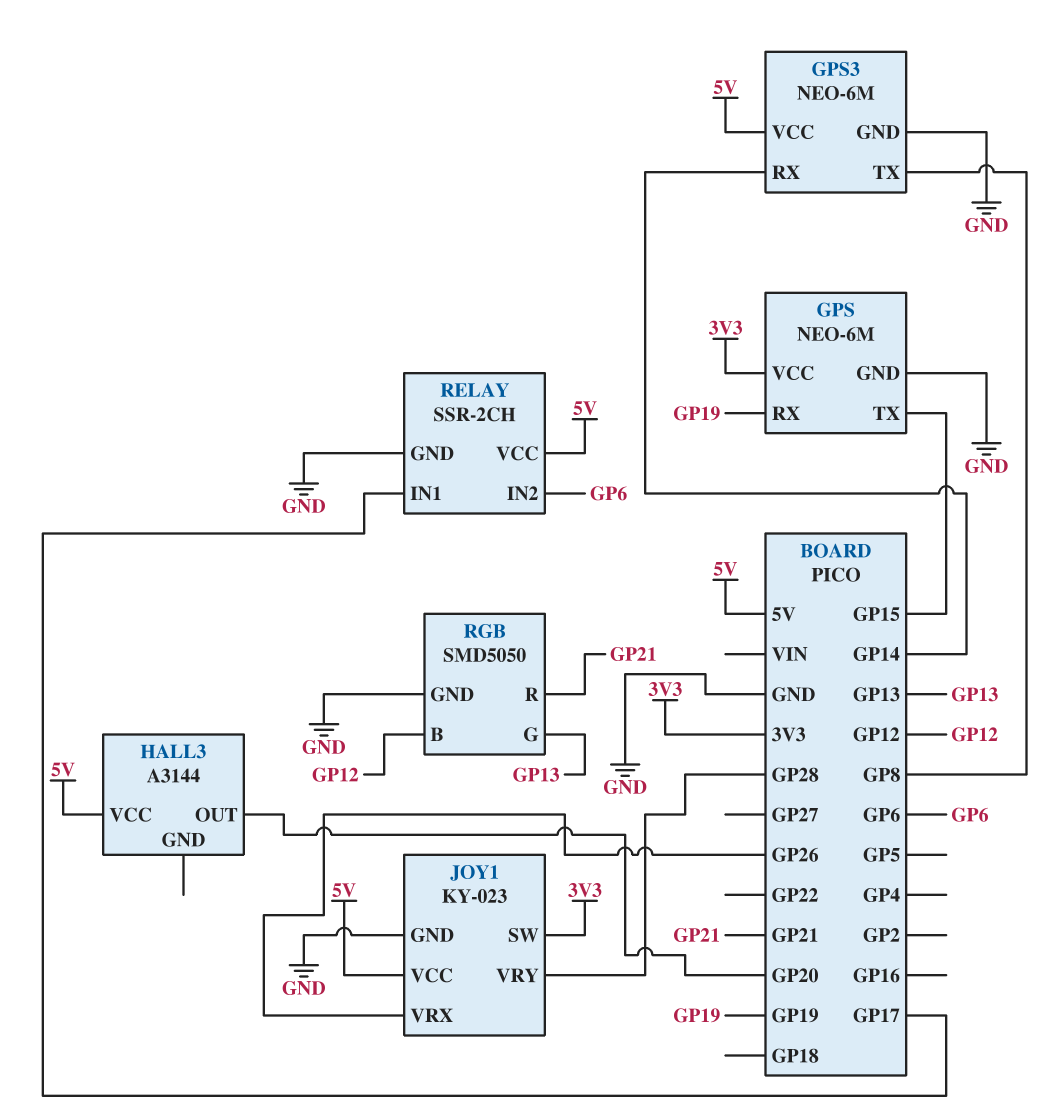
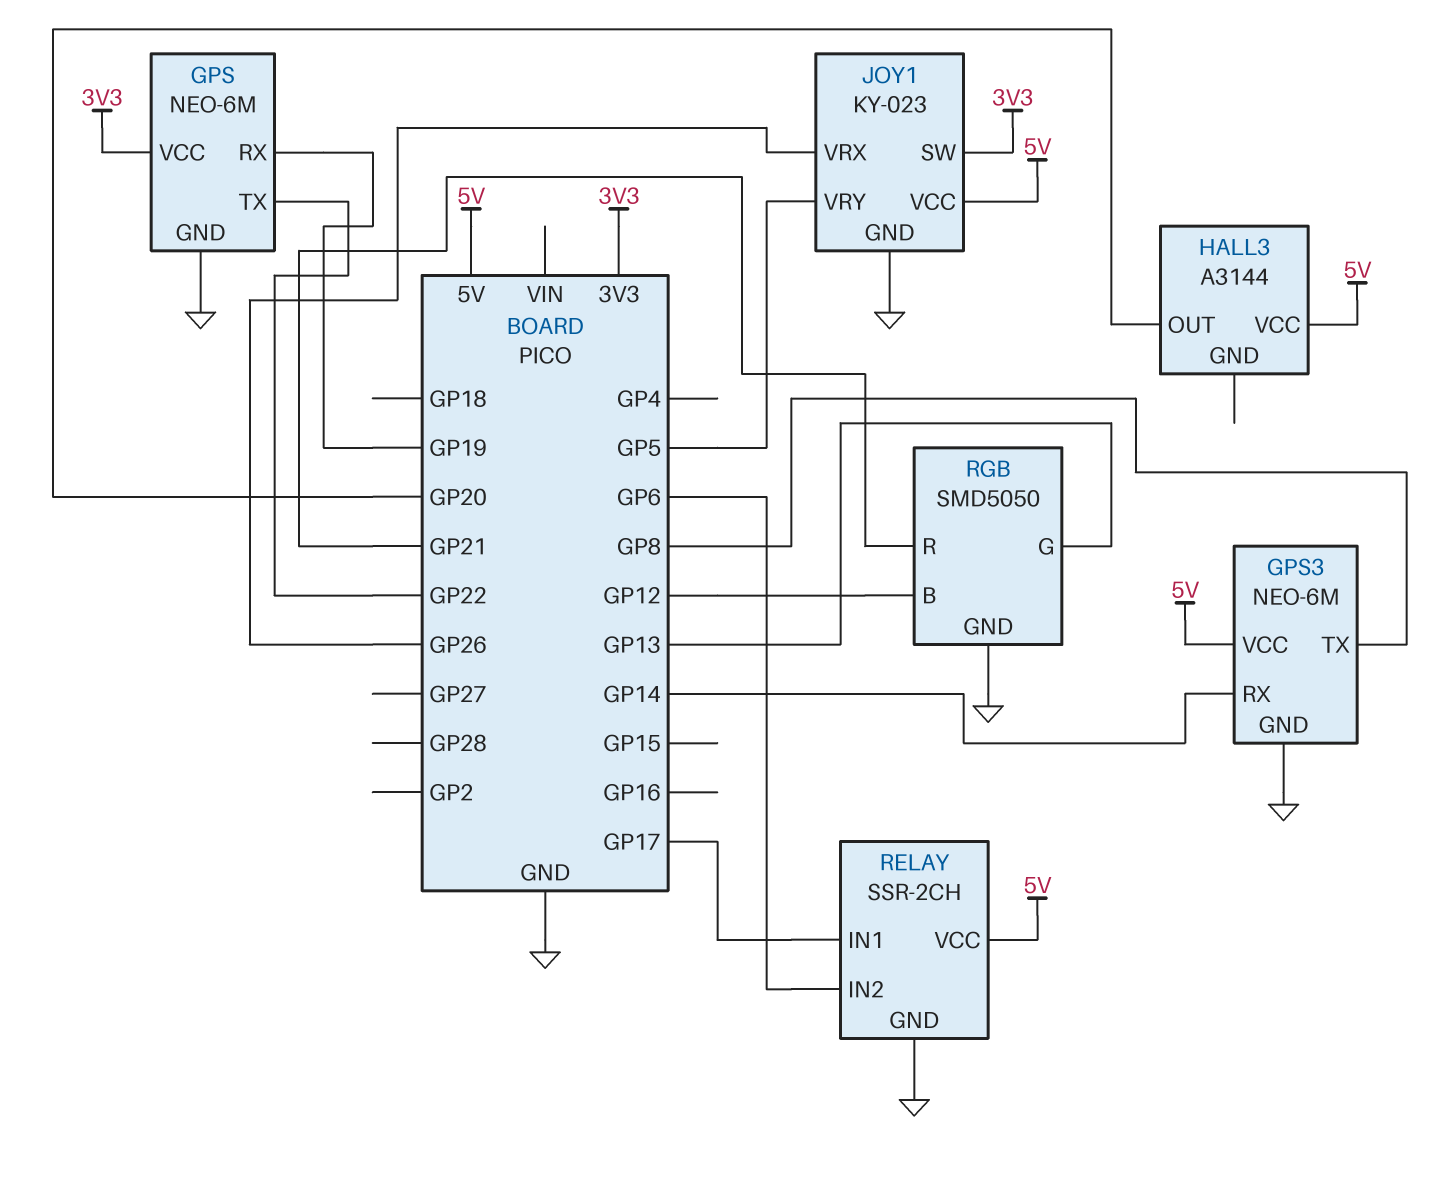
GPS pin TX: GP15 -> GP22
JOY1 pin VRY: GP28 -> GP5

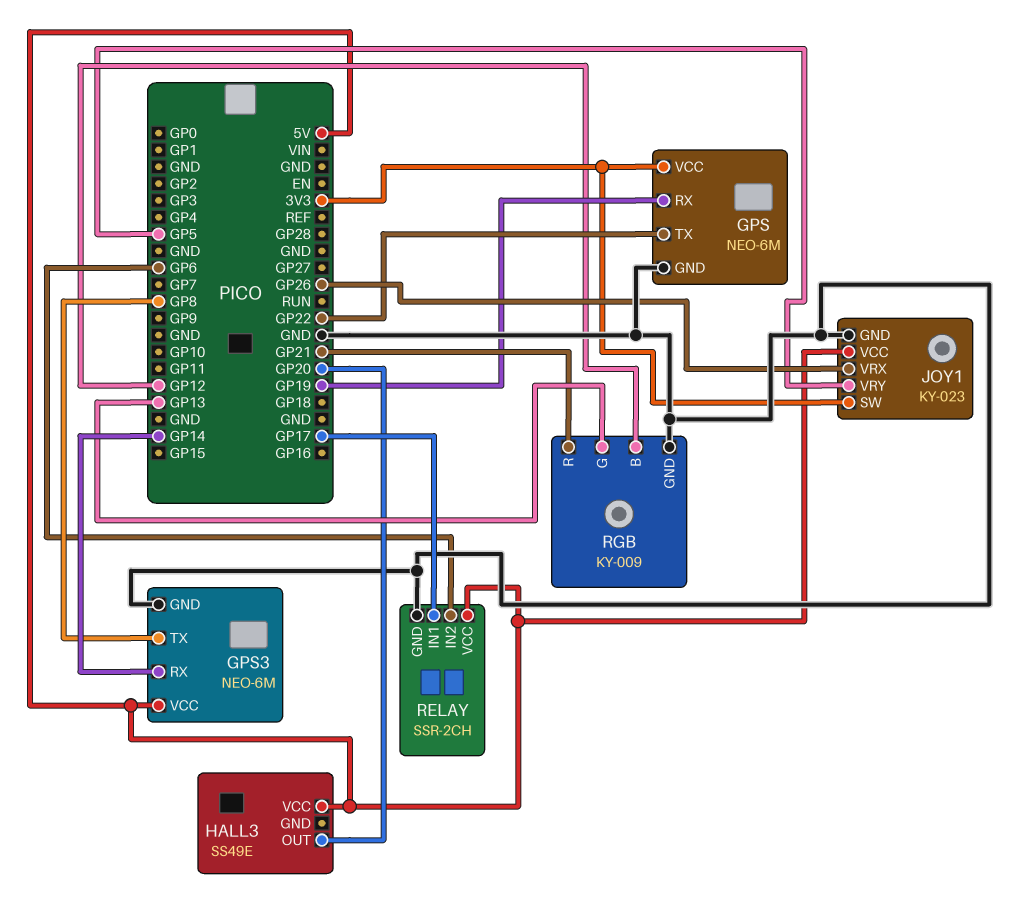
HALL3: A3144 -> SS49E
RGB: SMD5050 -> KY-009

